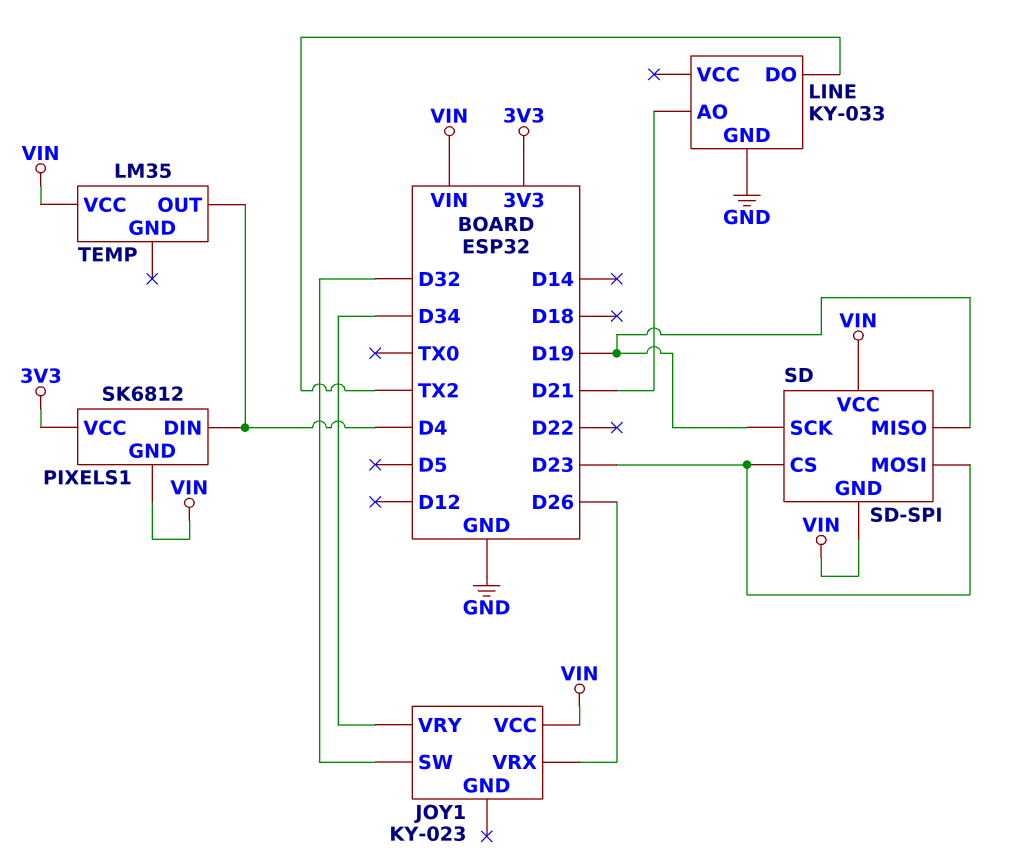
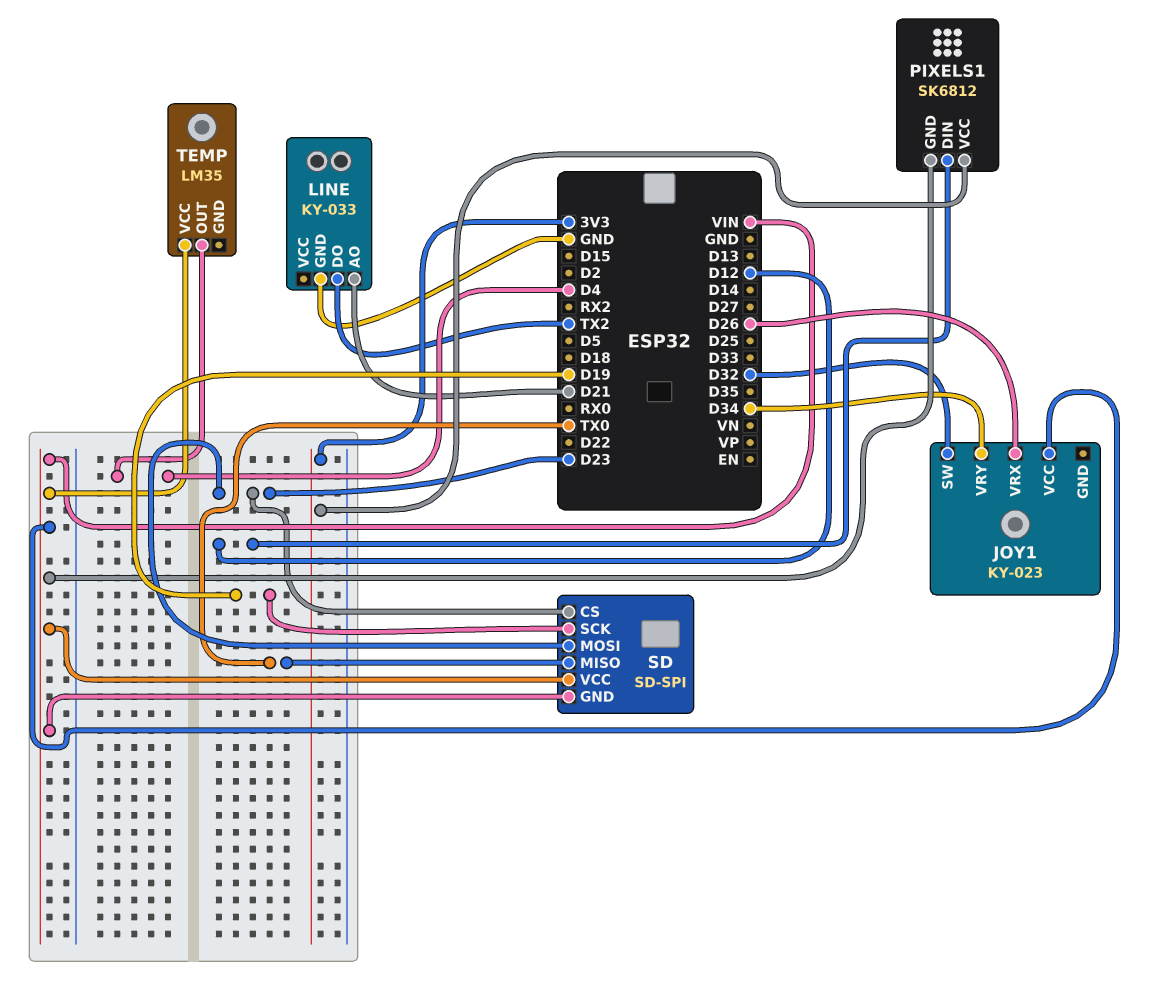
PIXELS1 pin DIN: D4 -> D12
SD pin MISO: D19 -> TX0

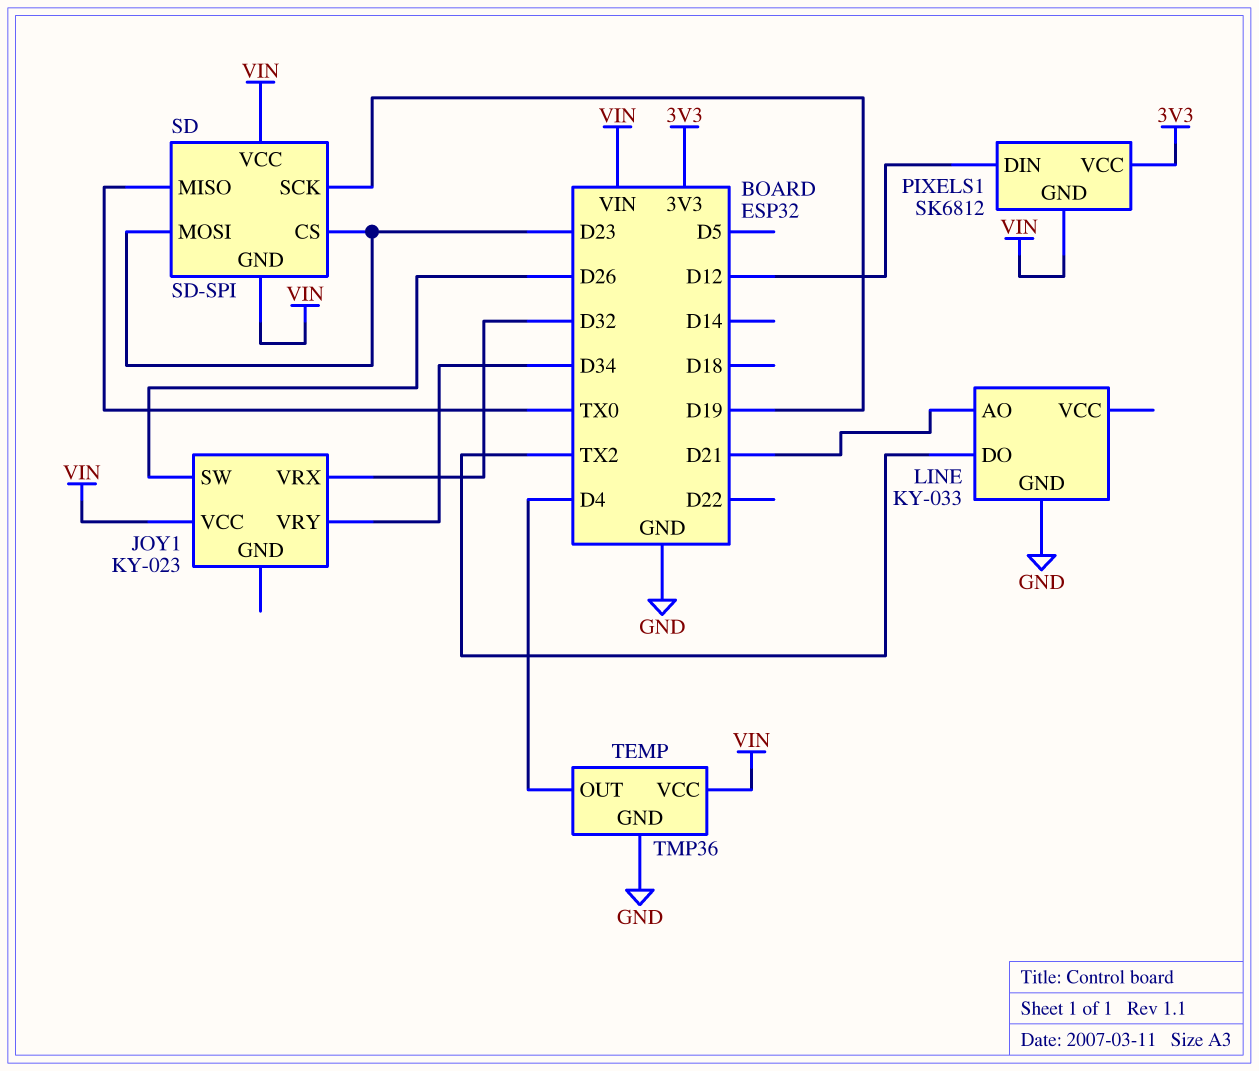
JOY1 pin SW: D32 -> D26
JOY1 pin VRX: D26 -> D32
TEMP: LM35 -> TMP36
TEMP pin GND: none -> GND

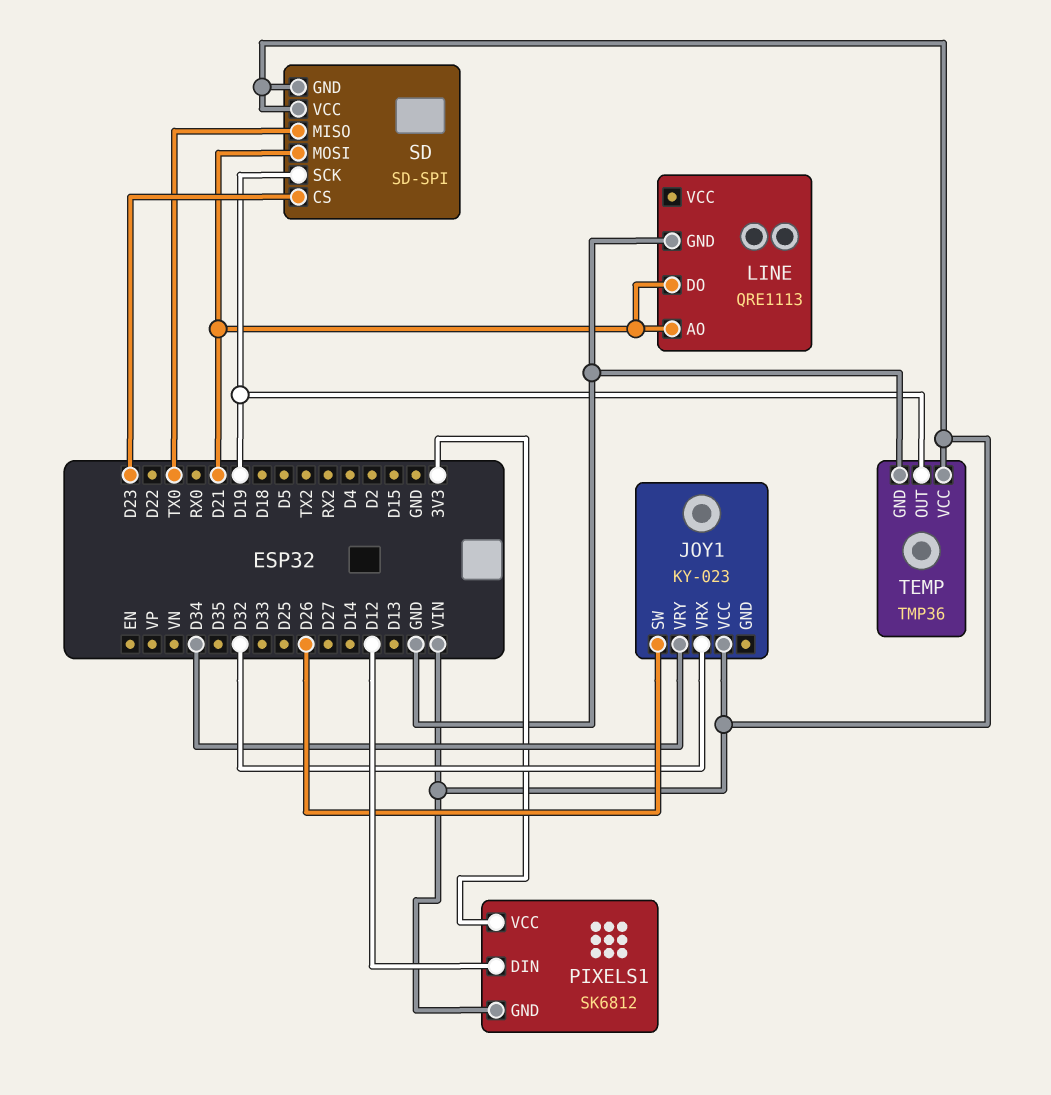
LINE: KY-033 -> QRE1113
LINE pin DO: TX2 -> D21
SD pin MOSI: D23 -> D21
TEMP pin OUT: D4 -> D19

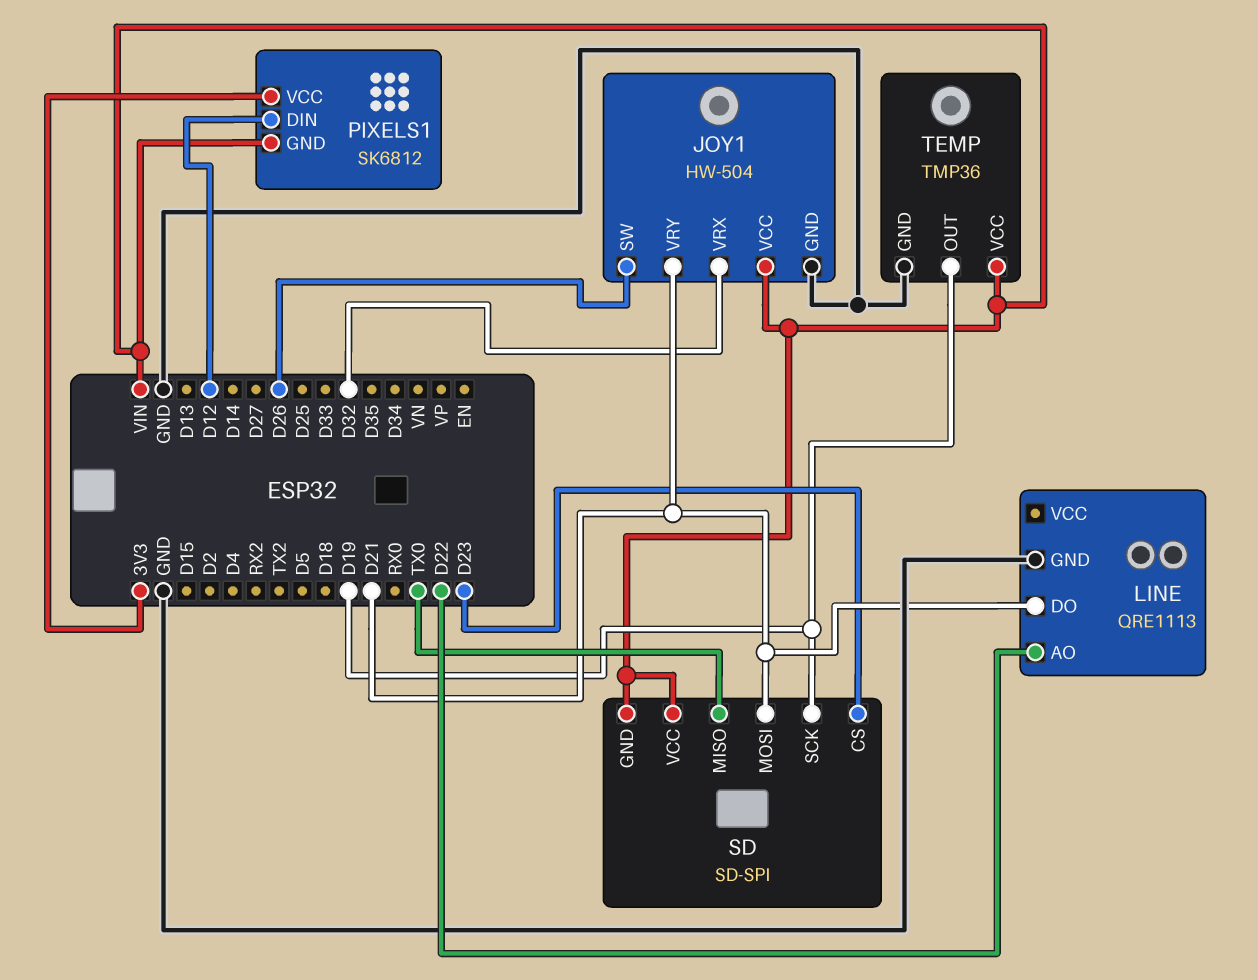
JOY1: KY-023 -> HW-504
JOY1 pin GND: none -> GND
JOY1 pin VRY: D34 -> D21
LINE pin AO: D21 -> D22

